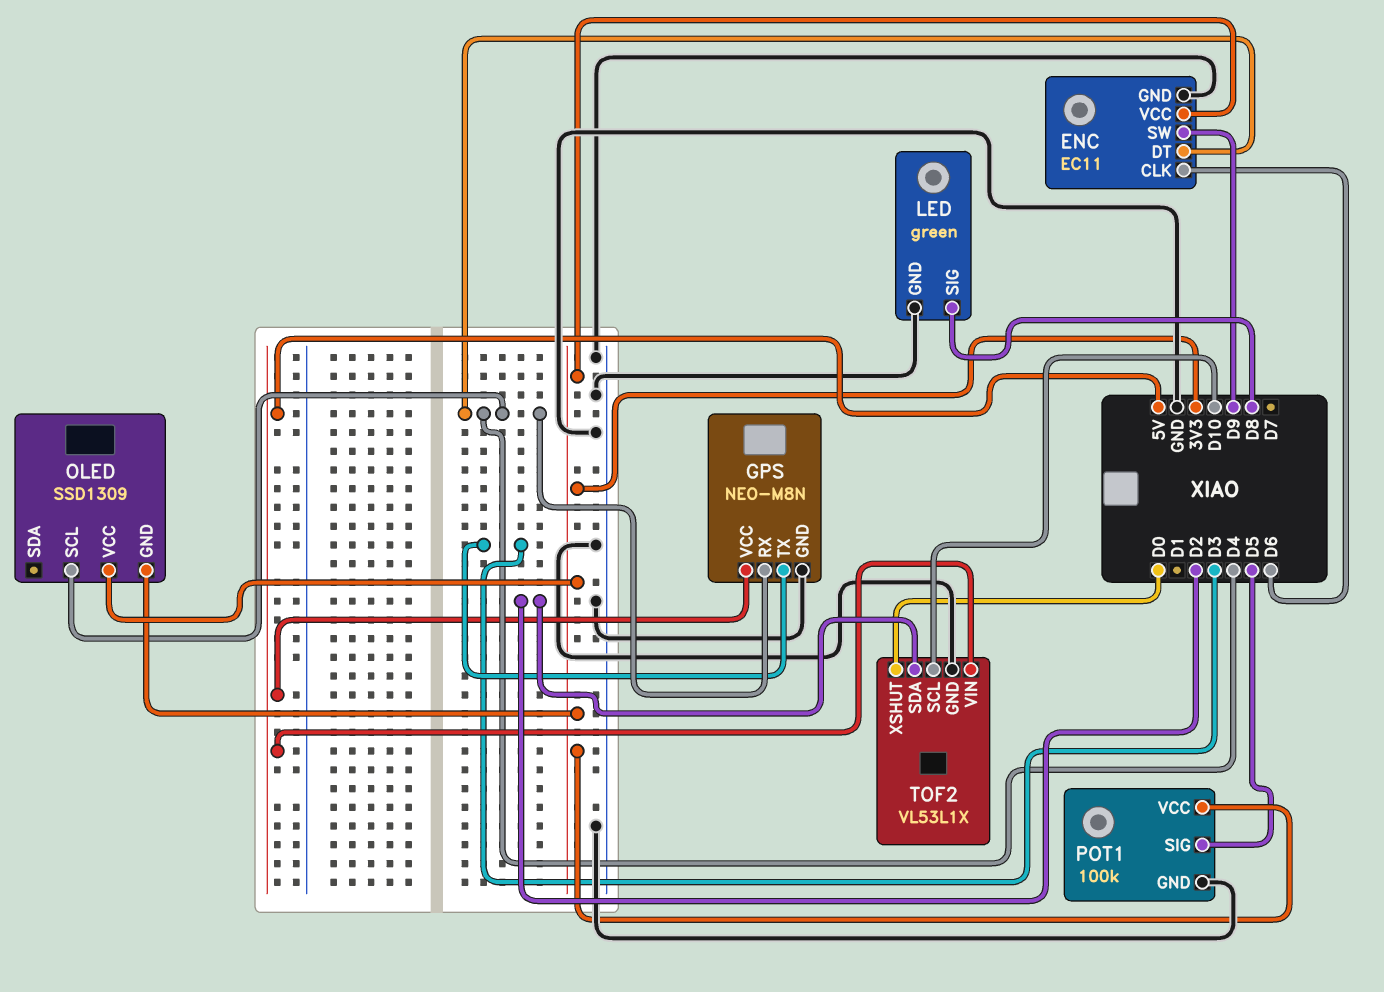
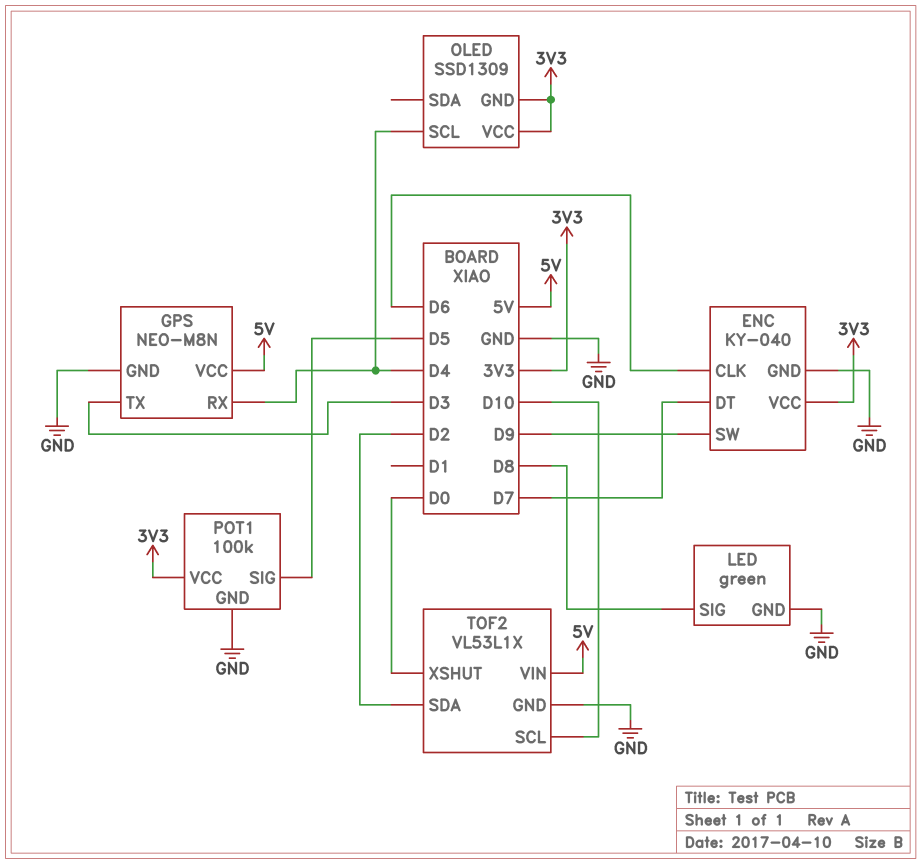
ENC: EC11 -> KY-040
ENC pin DT: D4 -> D7

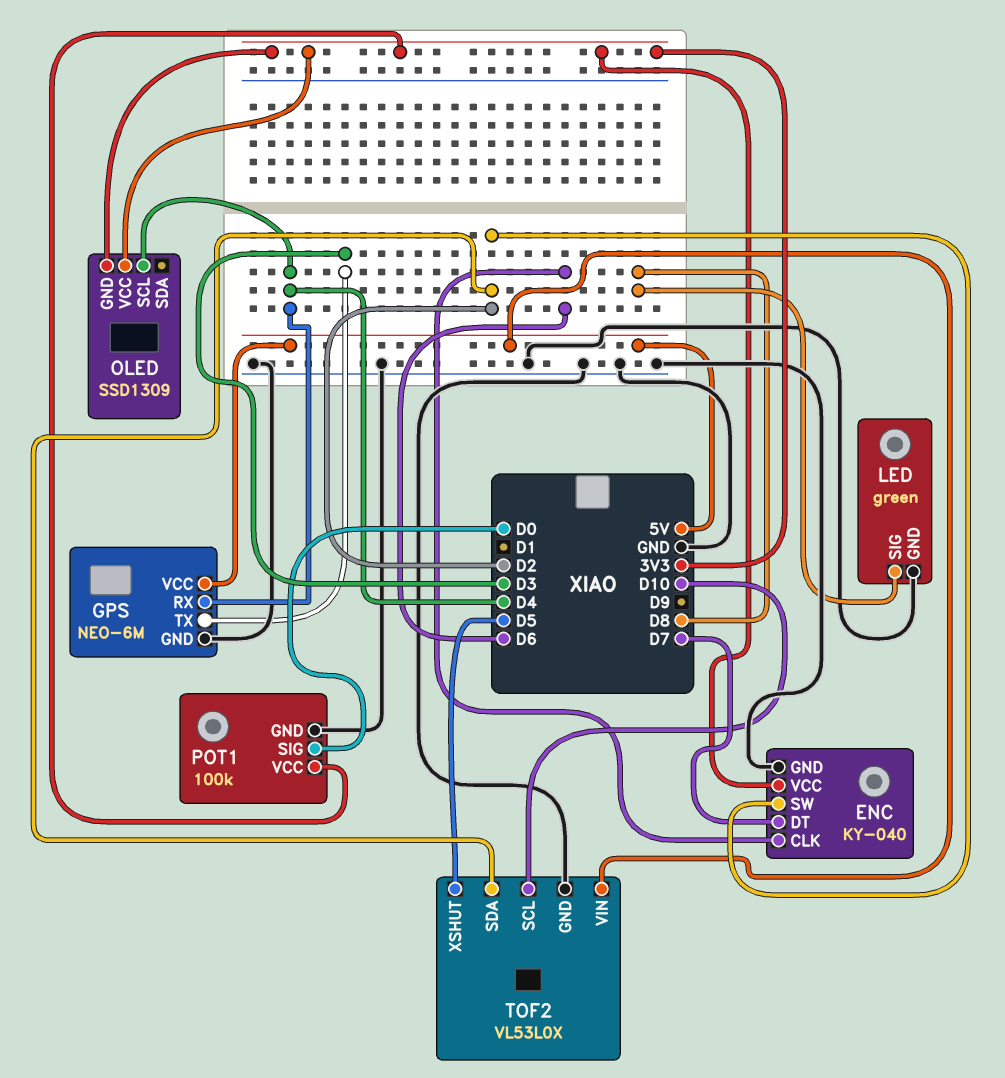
ENC pin SW: D9 -> D2
GPS: NEO-M8N -> NEO-6M
POT1 pin SIG: D5 -> D0
TOF2: VL53L1X -> VL53L0X
TOF2 pin XSHUT: D0 -> D5

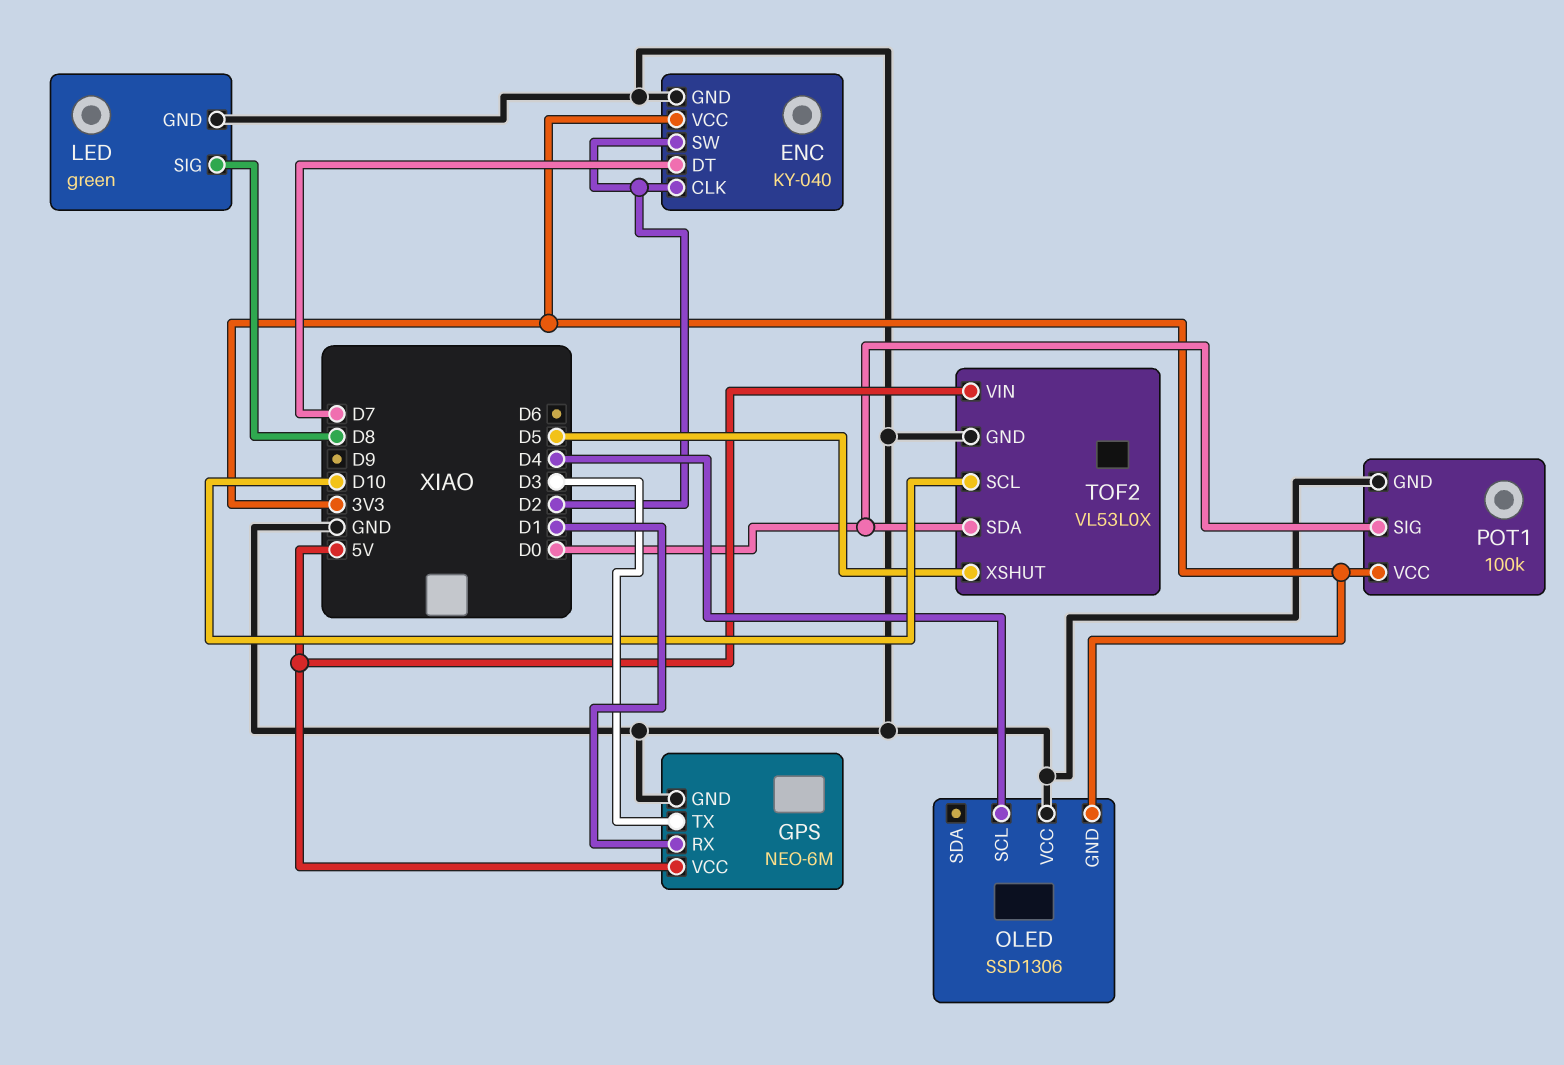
ENC pin CLK: D6 -> D2
GPS pin RX: D4 -> D1
OLED: SSD1309 -> SSD1306
OLED pin VCC: 3V3 -> GND
TOF2 pin SDA: D2 -> D0

